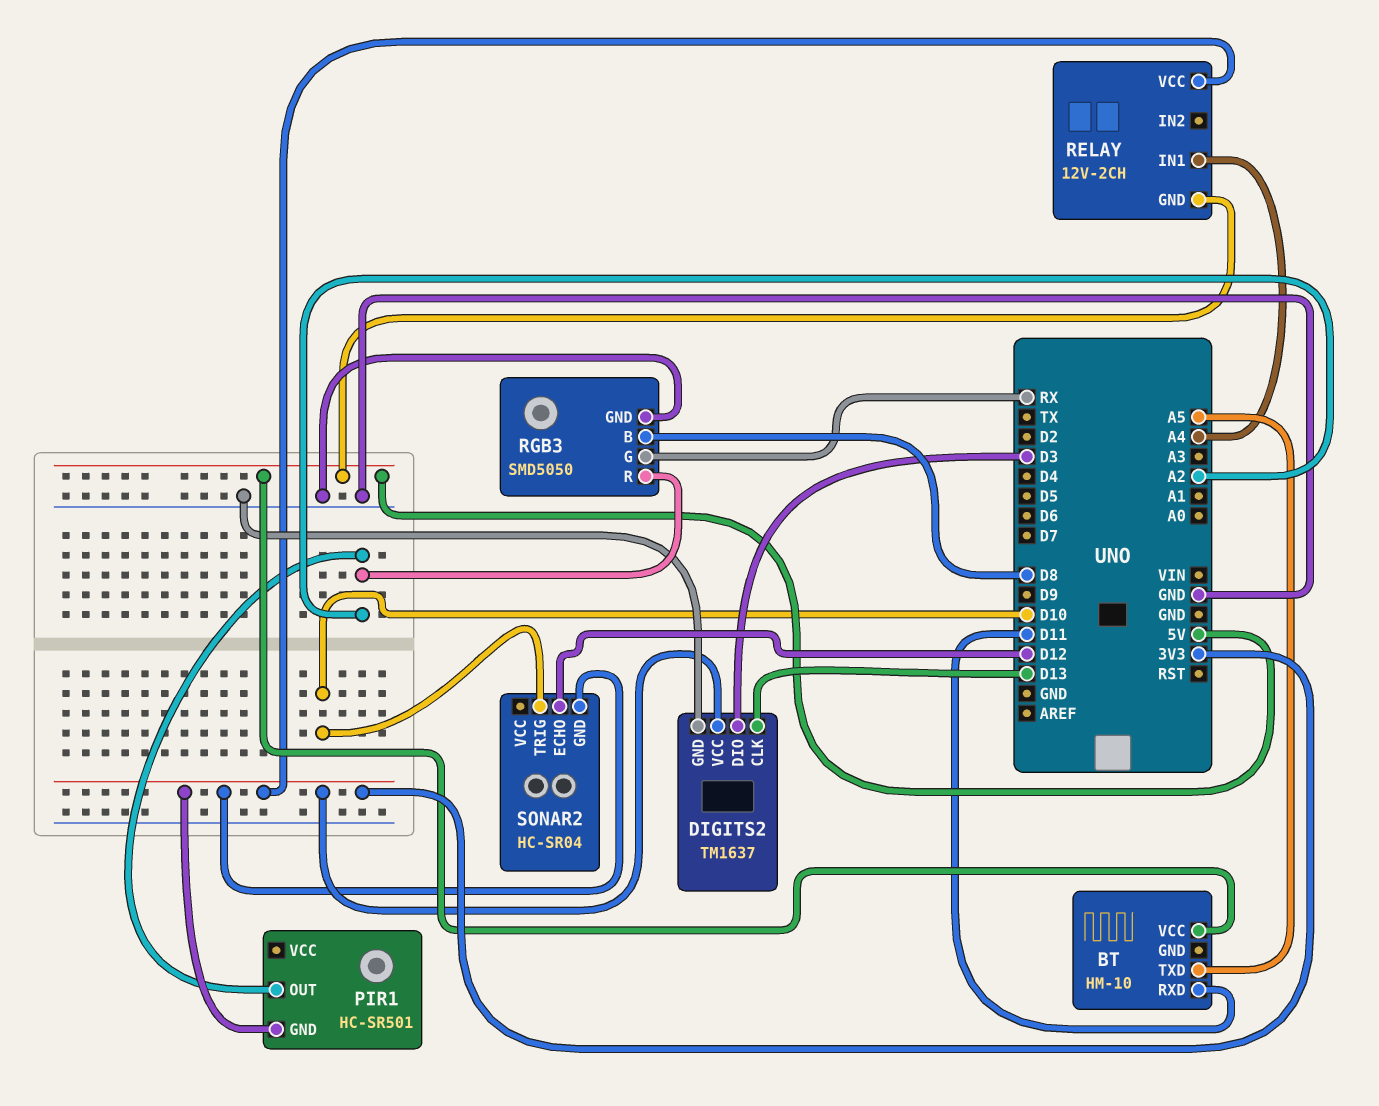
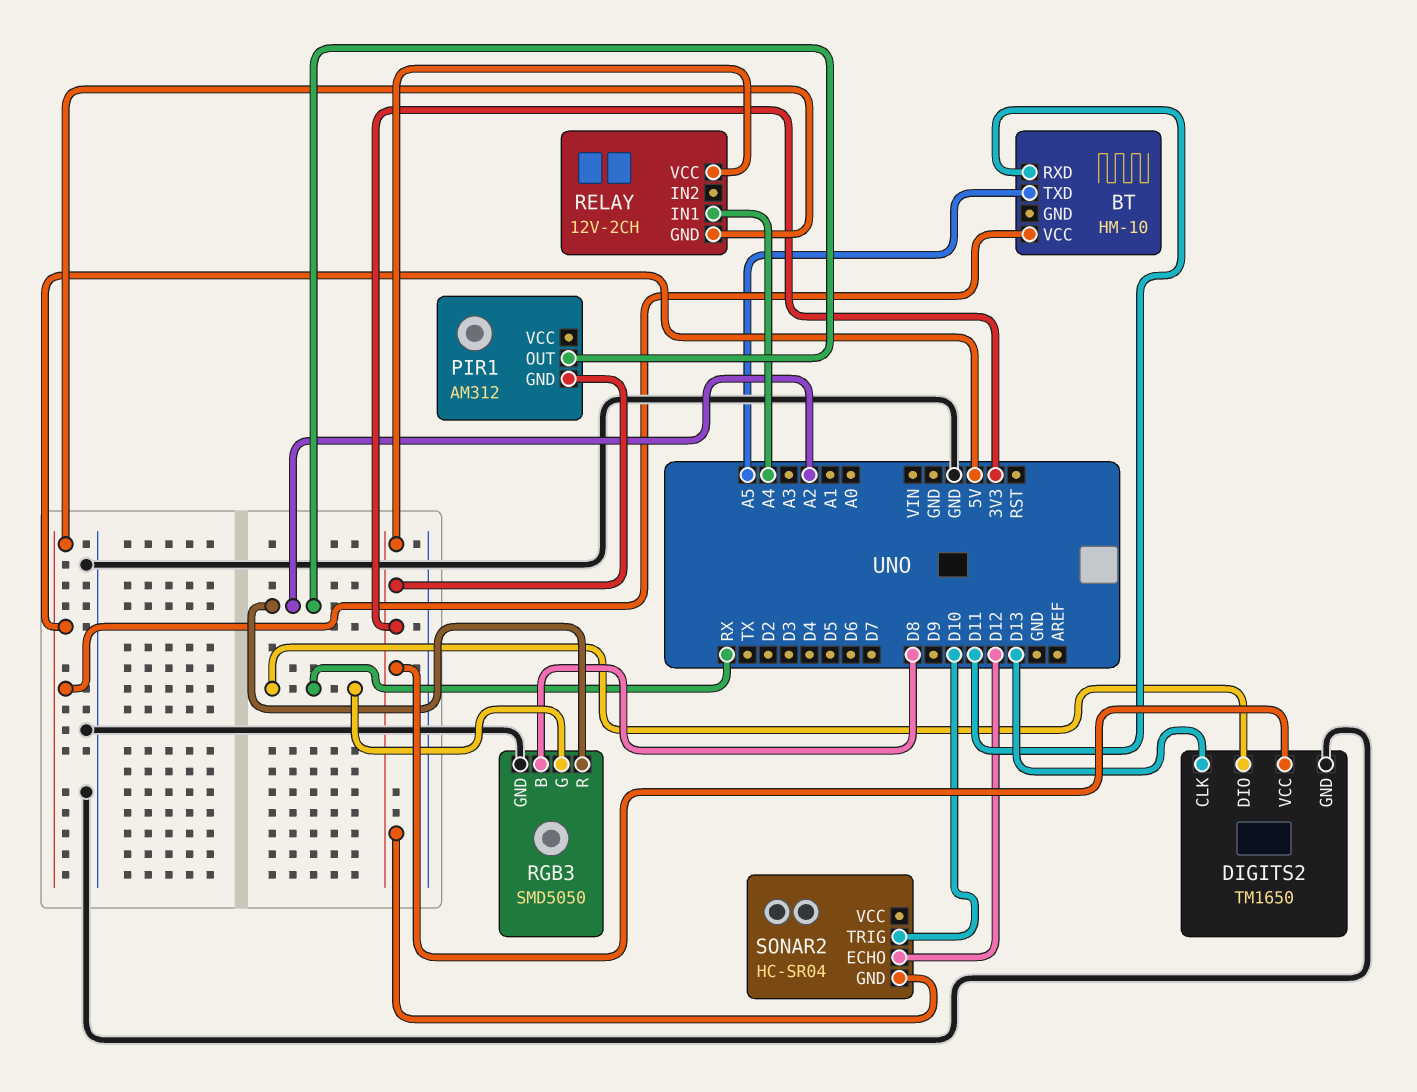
DIGITS2: TM1637 -> TM1650
DIGITS2 pin DIO: D3 -> RX
PIR1: HC-SR501 -> AM312

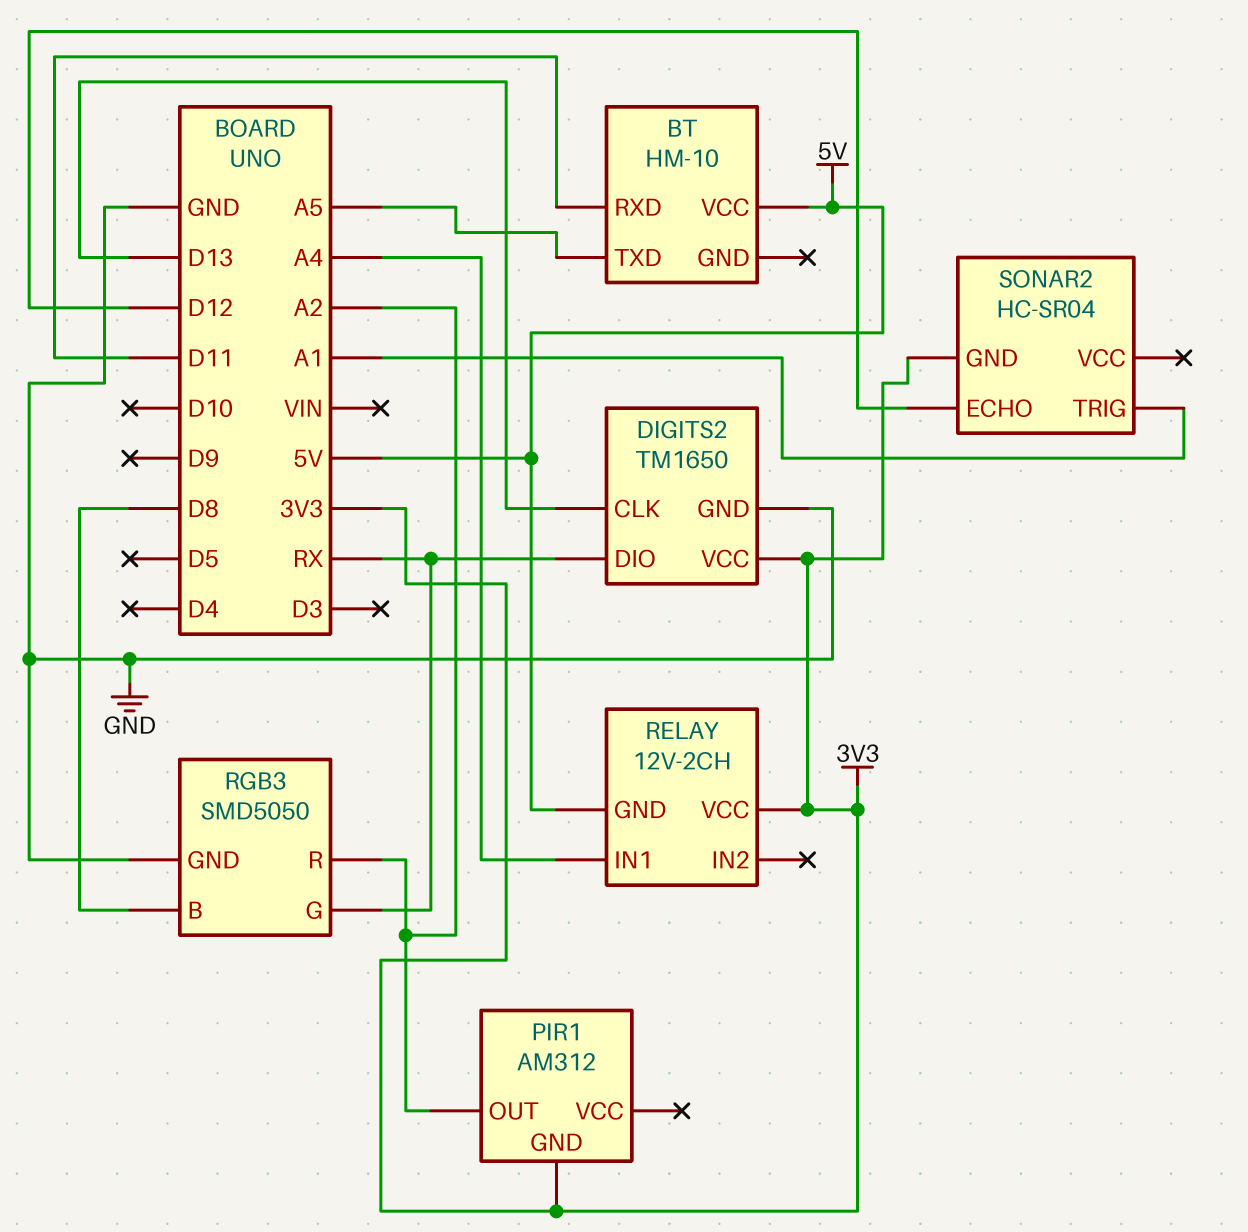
SONAR2 pin TRIG: D10 -> A1

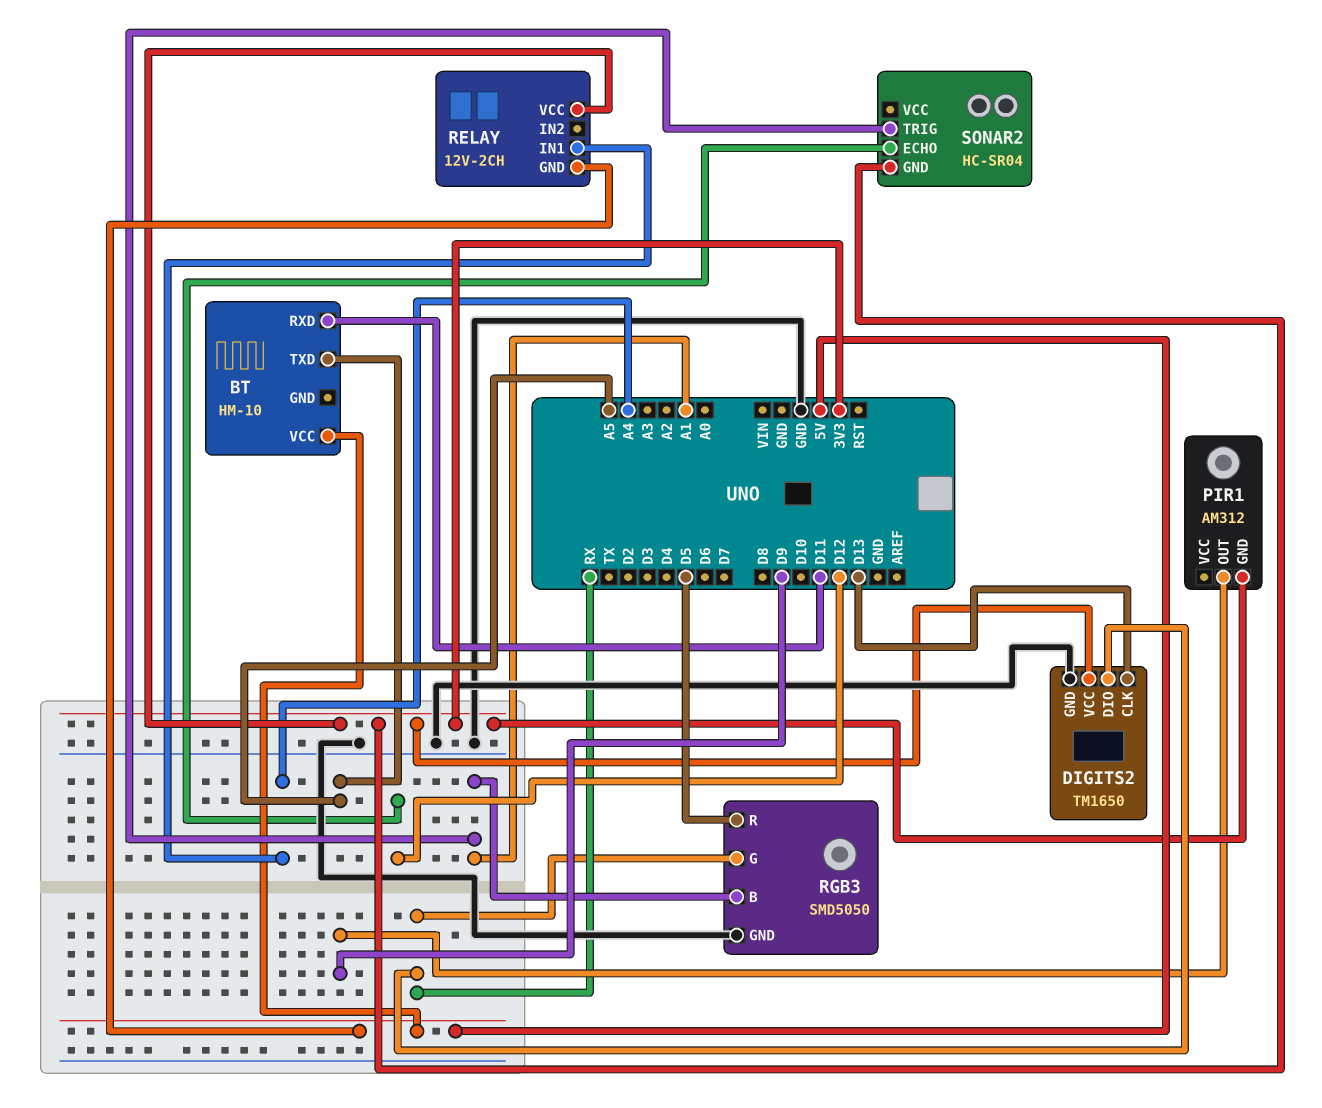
PIR1 pin OUT: A2 -> D9
RGB3 pin B: D8 -> A1
RGB3 pin R: A2 -> D5

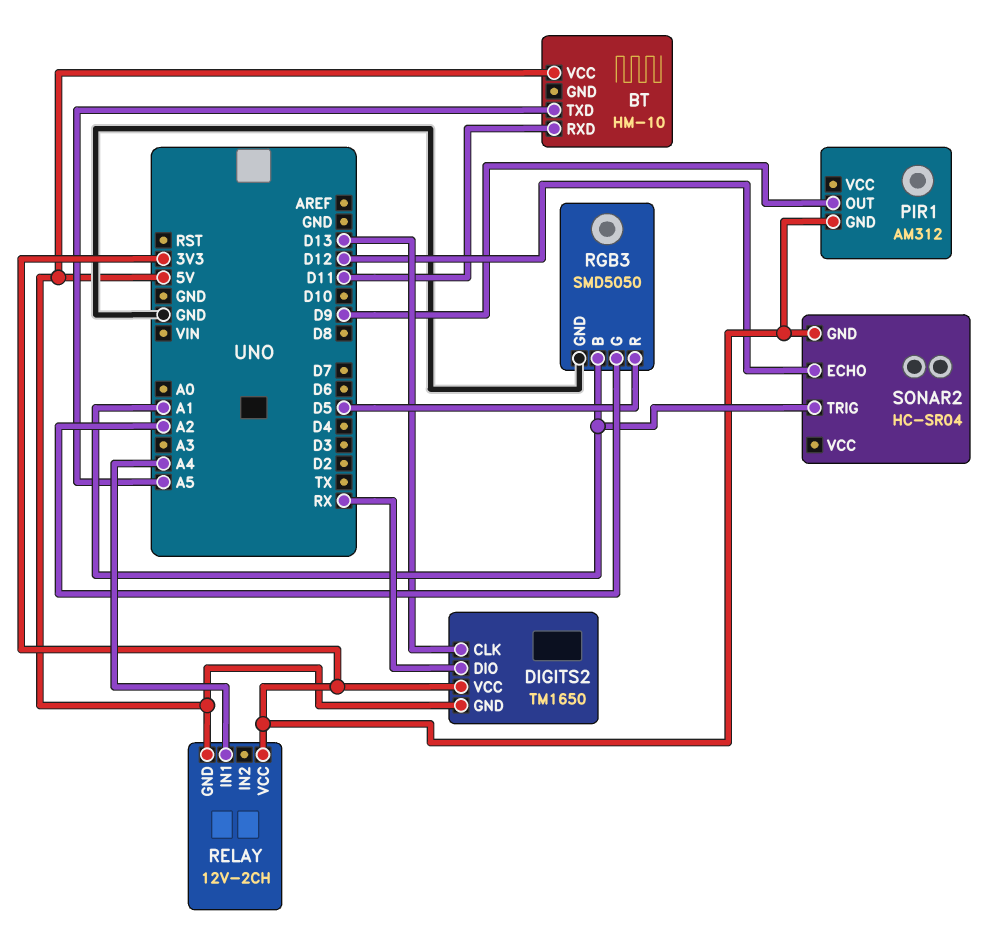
DIGITS2 pin GND: GND -> 5V
RGB3 pin G: RX -> A2

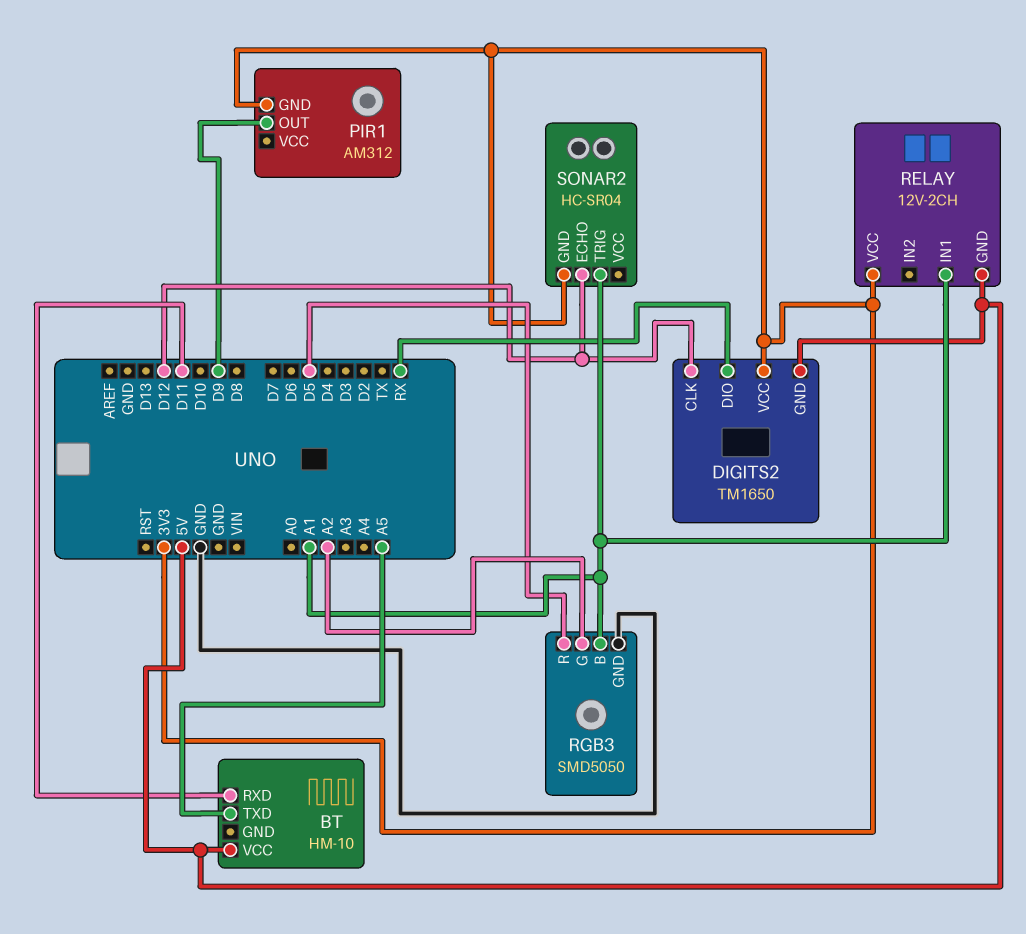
DIGITS2 pin CLK: D13 -> D12
RELAY pin IN1: A4 -> A1

